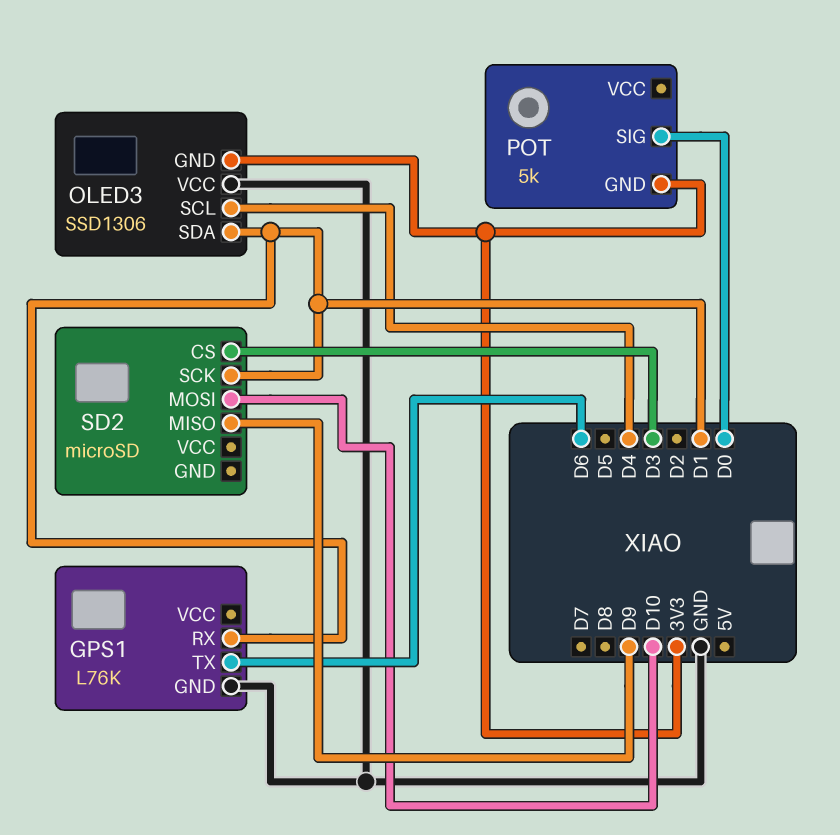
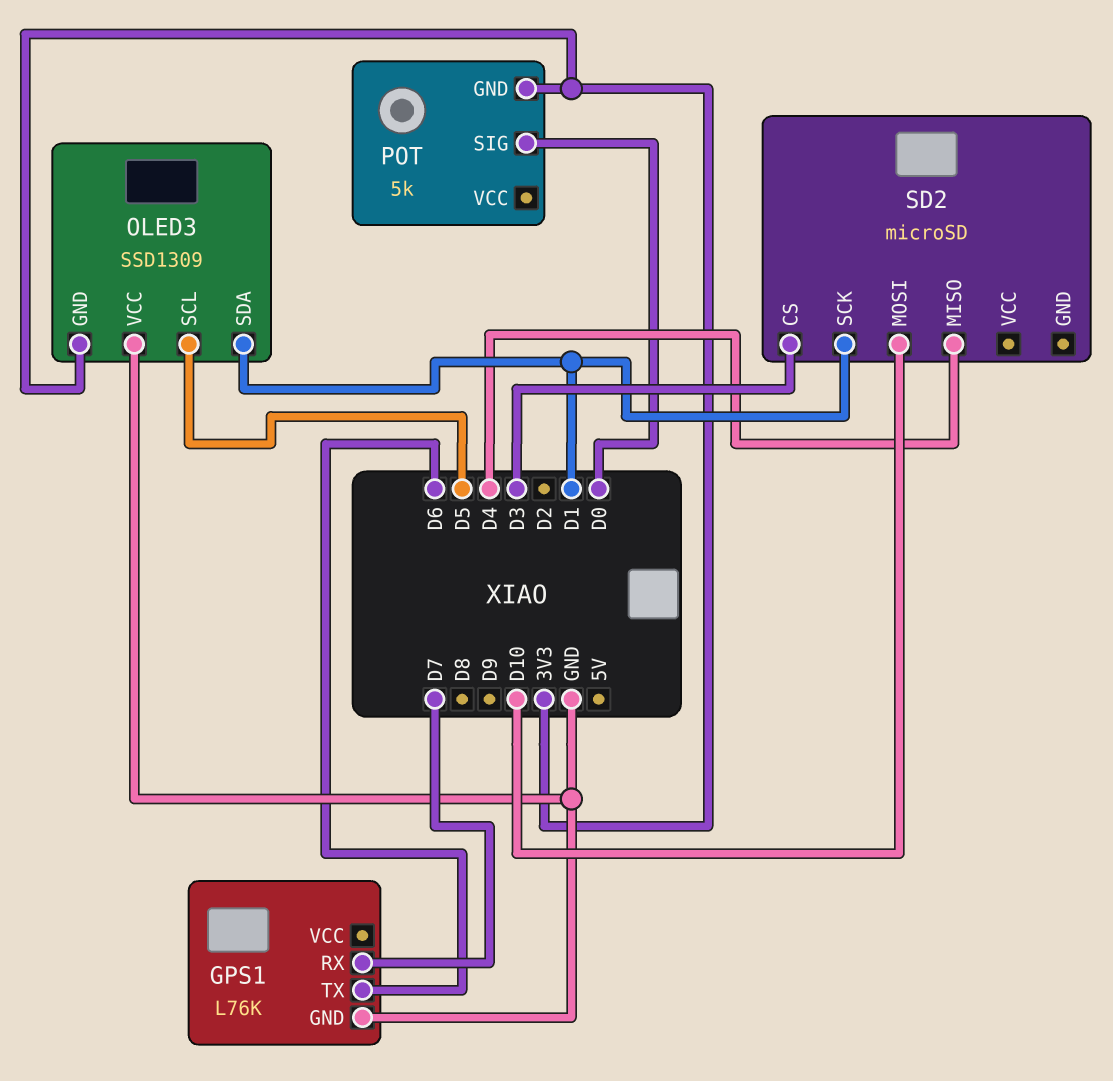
GPS1 pin RX: D1 -> D7
OLED3: SSD1306 -> SSD1309
OLED3 pin SCL: D4 -> D5
SD2 pin MISO: D9 -> D4

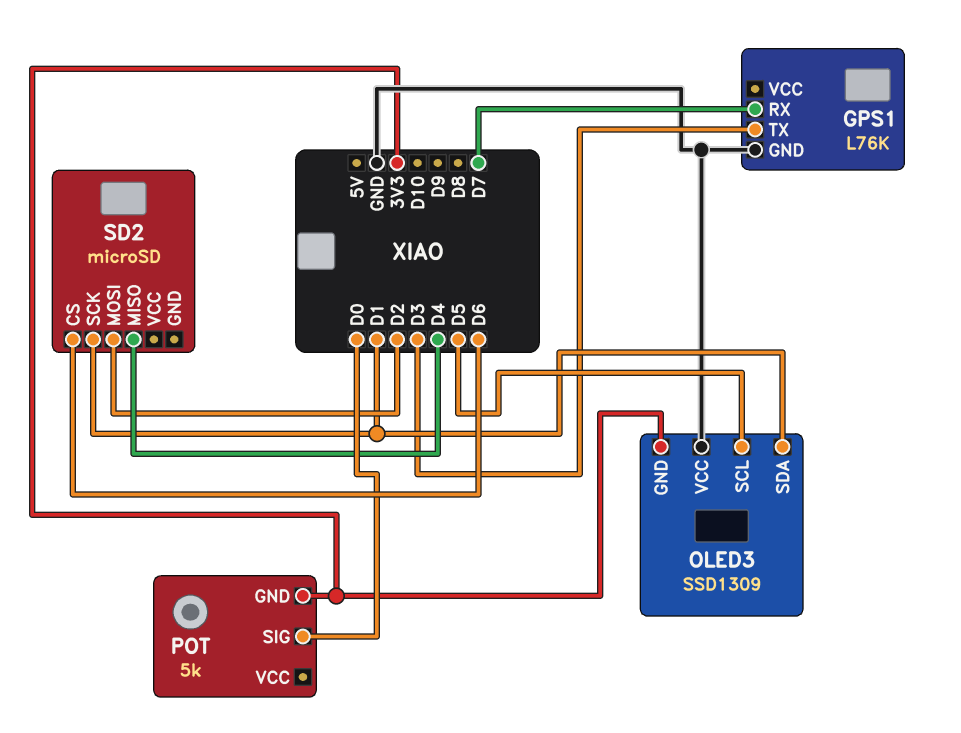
GPS1 pin TX: D6 -> D3
SD2 pin CS: D3 -> D6
SD2 pin MOSI: D10 -> D2

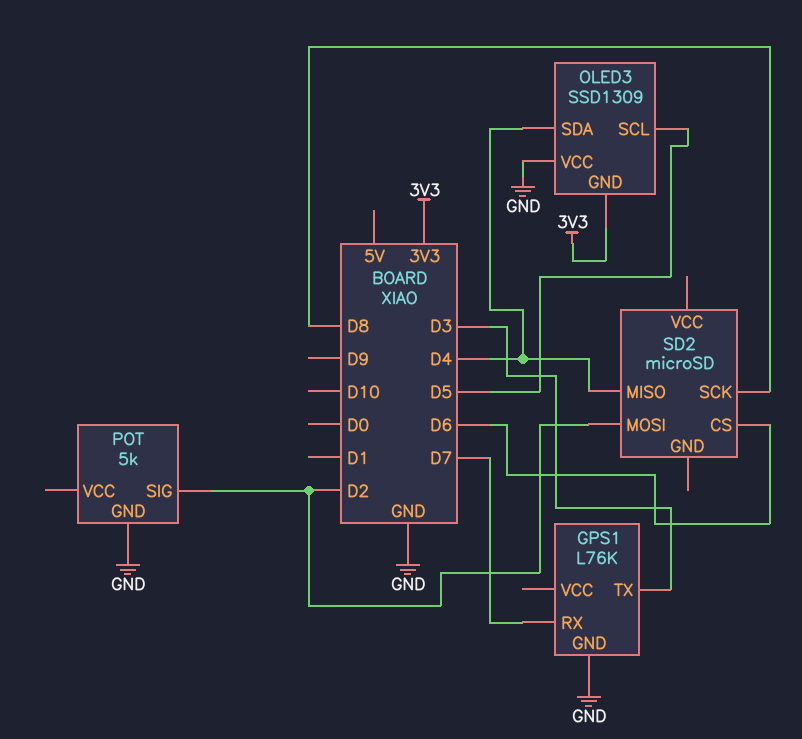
OLED3 pin SDA: D1 -> D4
POT pin GND: 3V3 -> GND
POT pin SIG: D0 -> D2
SD2 pin SCK: D1 -> D8

